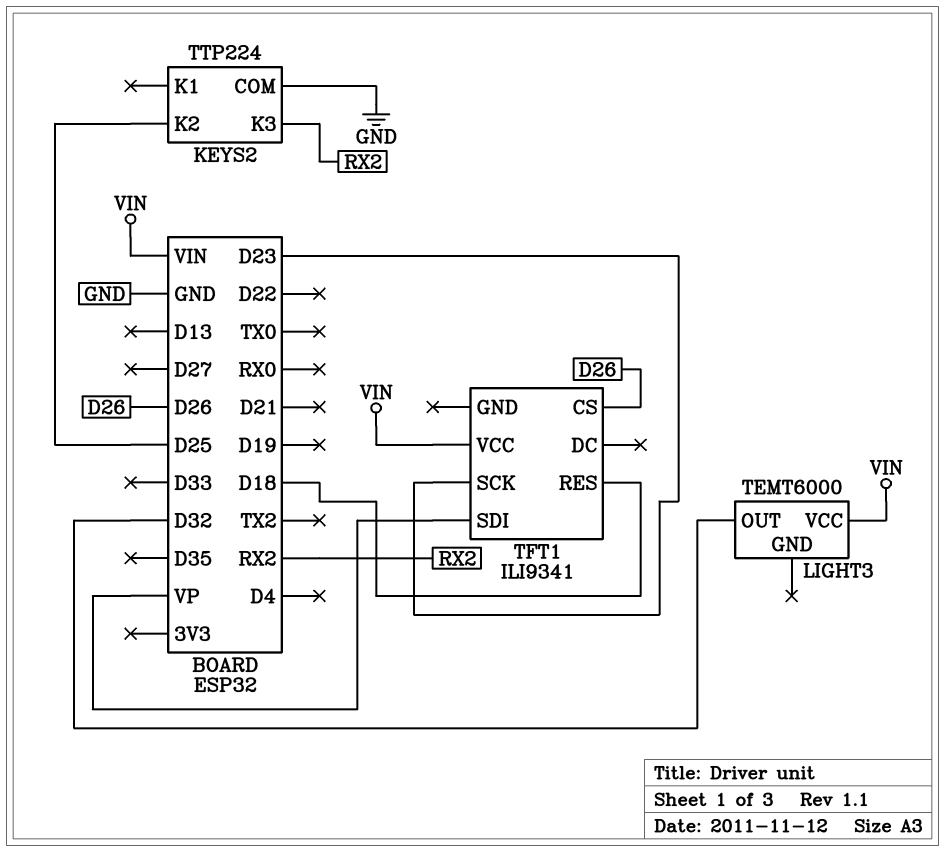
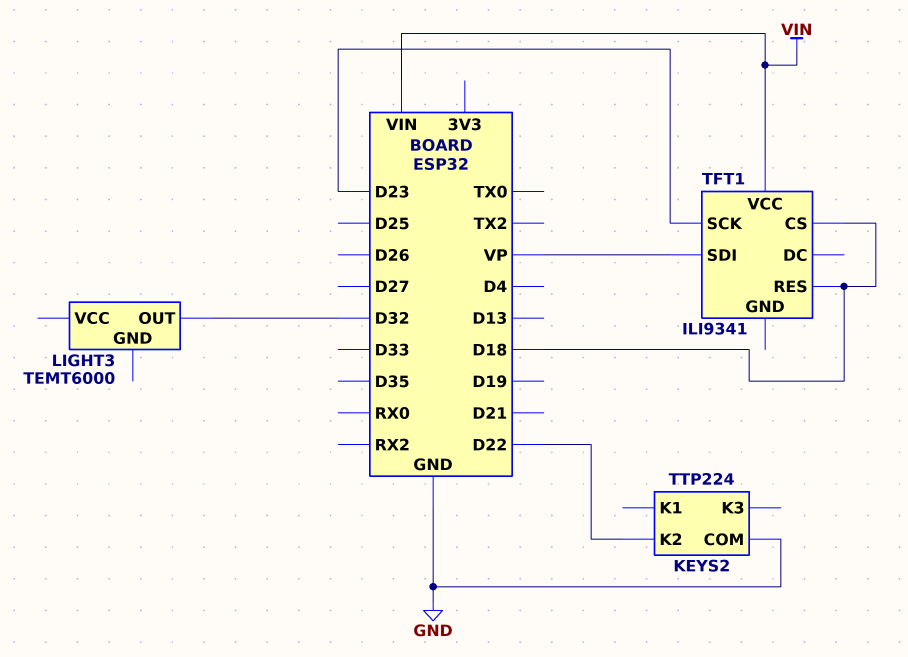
KEYS2 pin K2: D25 -> D22
KEYS2 pin K3: RX2 -> none
LIGHT3 pin VCC: VIN -> none
TFT1 pin CS: D26 -> D18

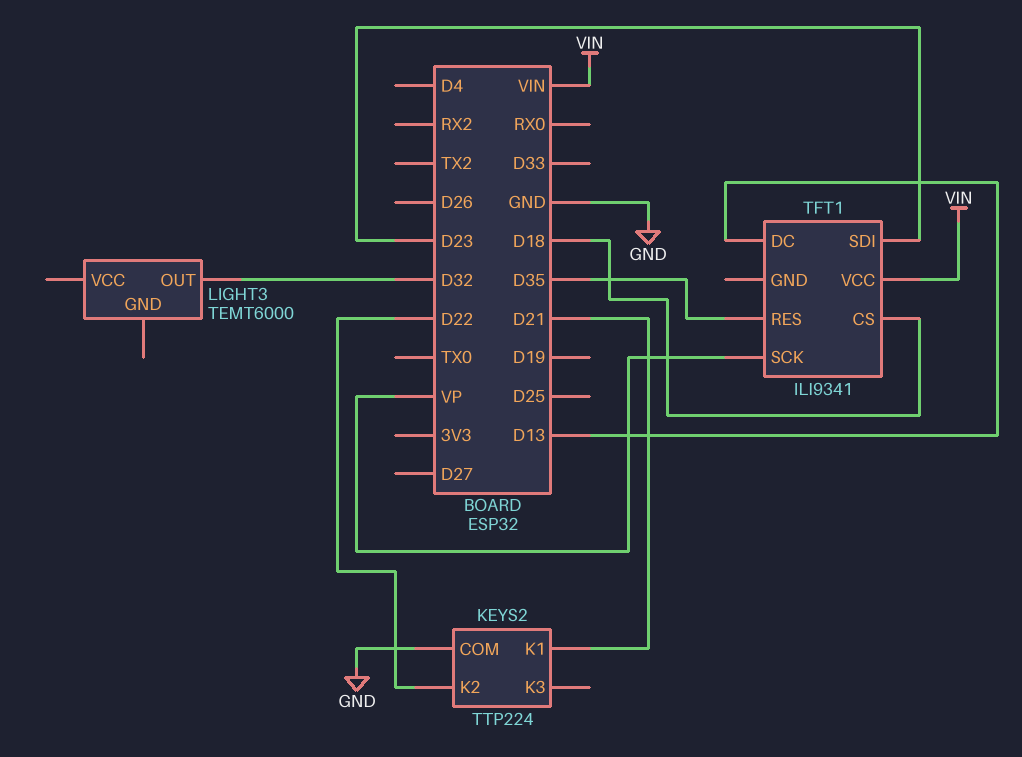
KEYS2 pin K1: none -> D21
TFT1 pin DC: none -> D13
TFT1 pin RES: D18 -> D35
TFT1 pin SCK: D23 -> VP
TFT1 pin SDI: VP -> D23

